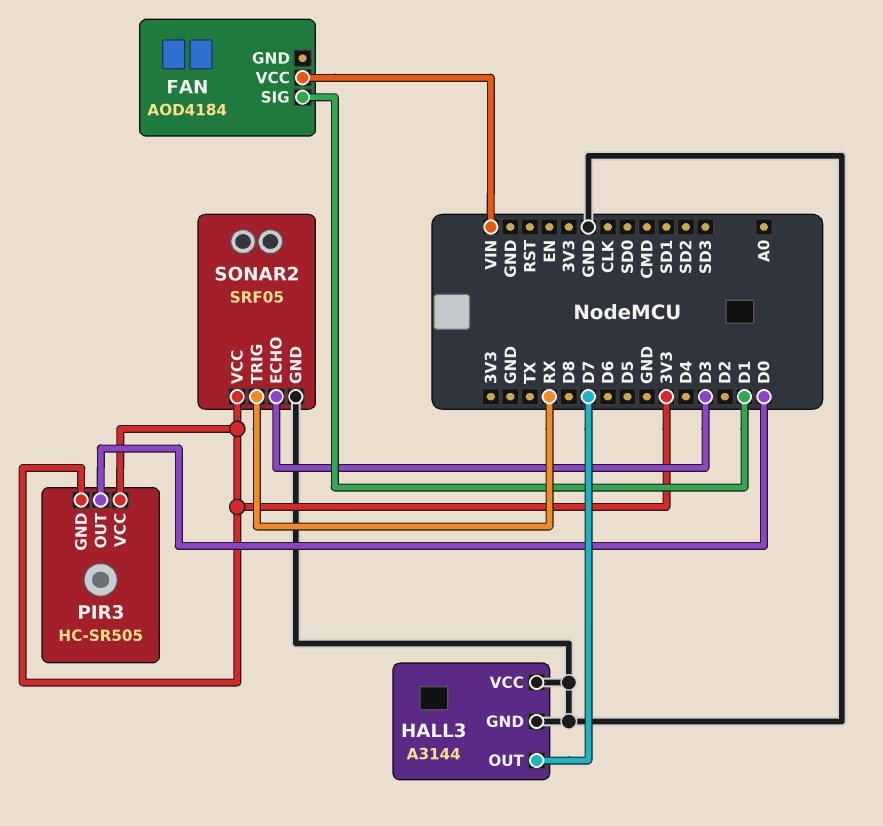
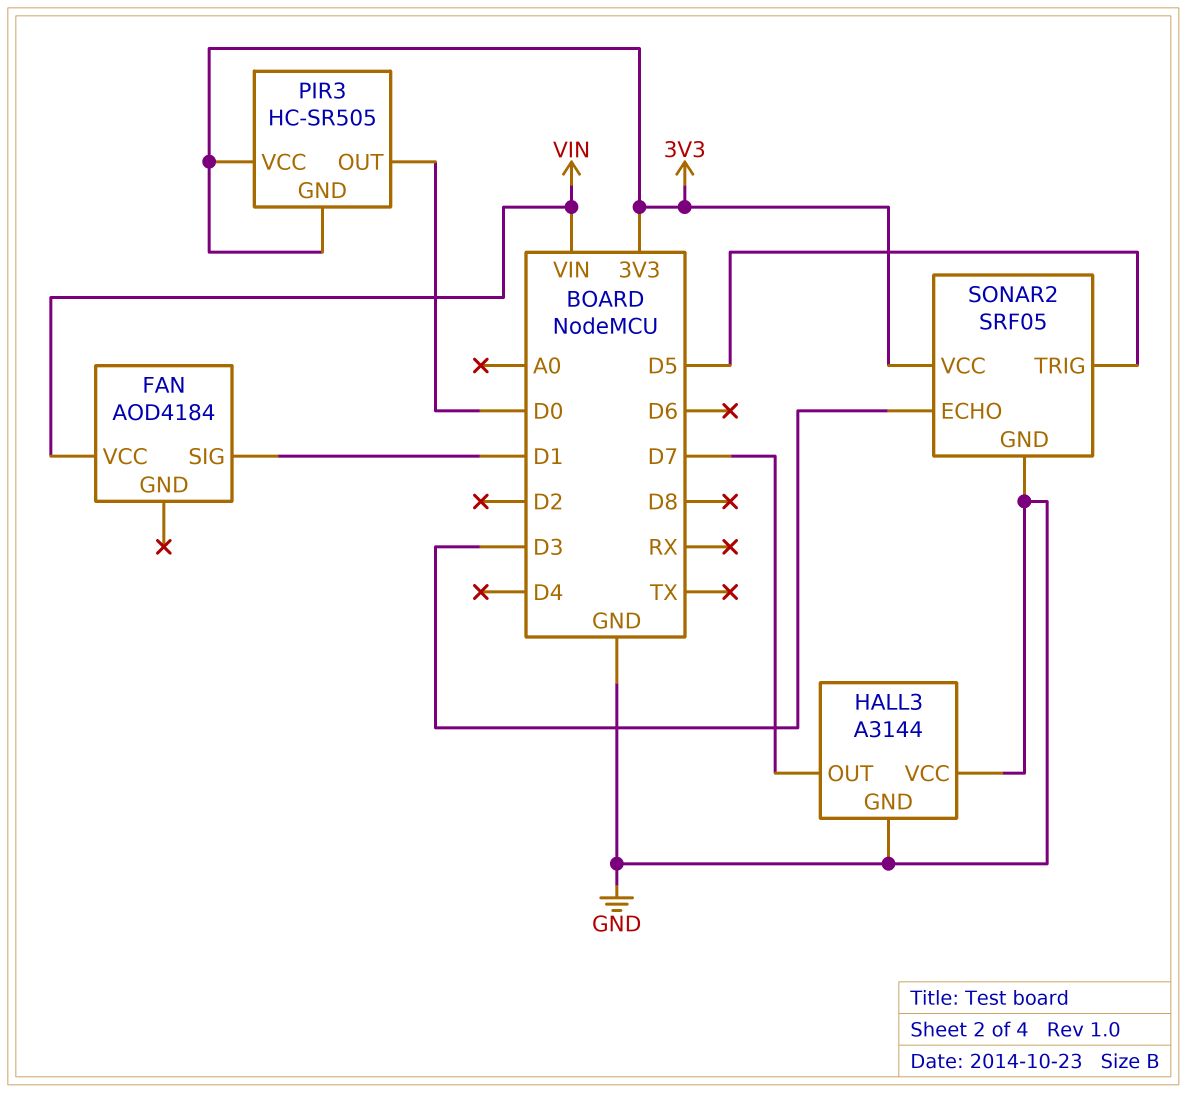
SONAR2 pin TRIG: RX -> D5

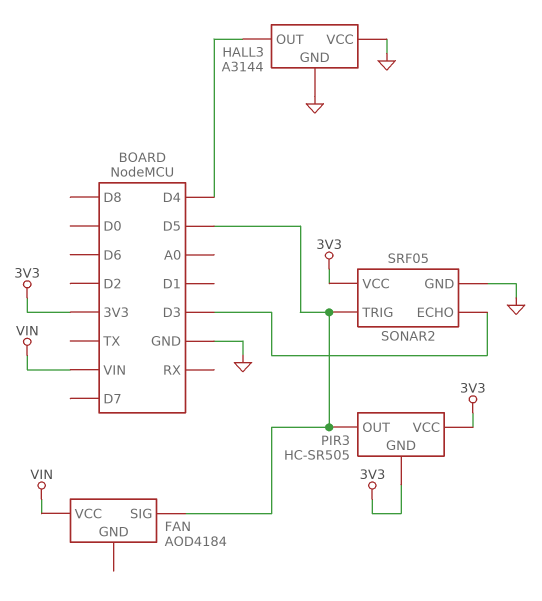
FAN pin SIG: D1 -> D5
HALL3 pin OUT: D7 -> D4
PIR3 pin OUT: D0 -> D5

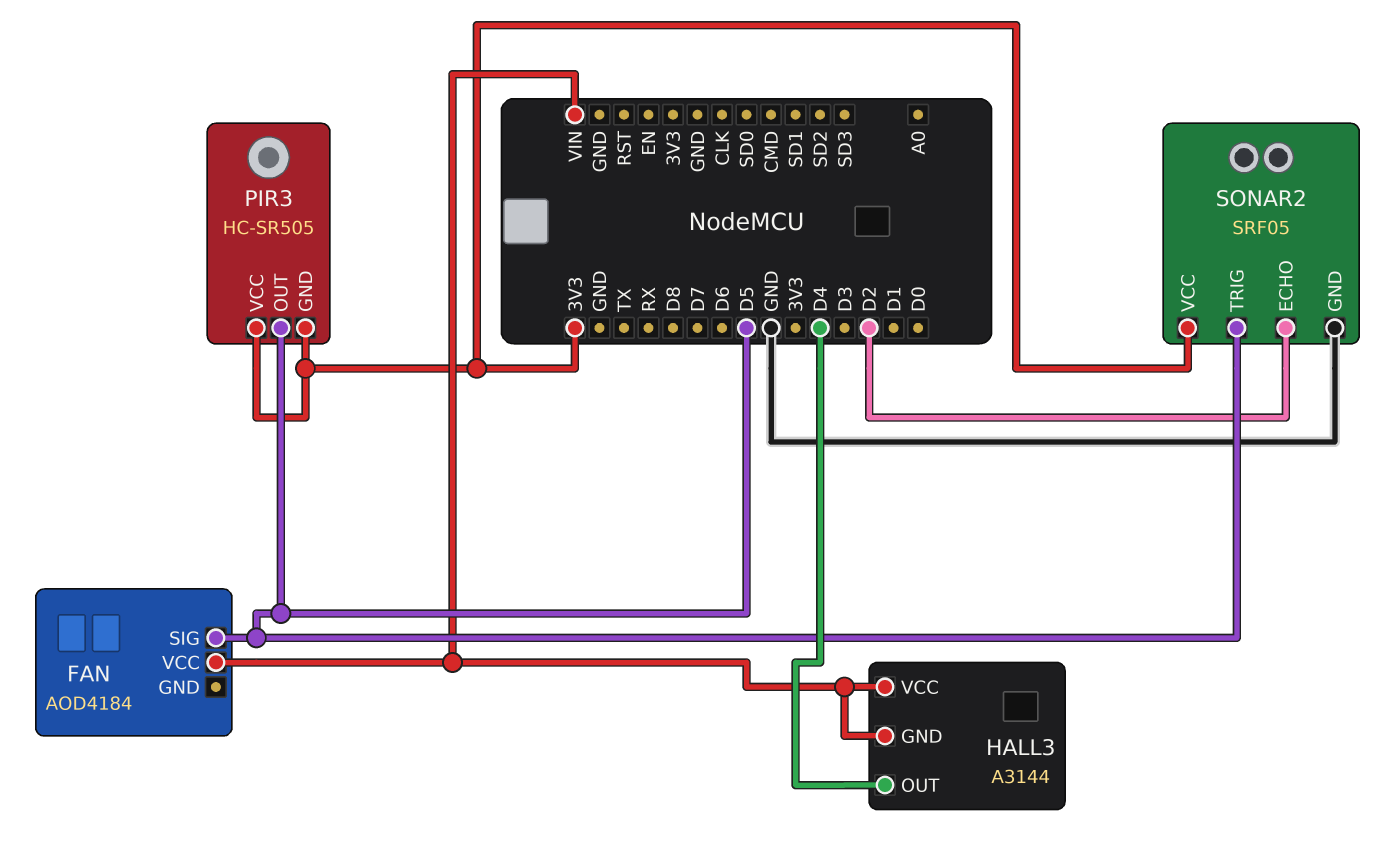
HALL3 pin GND: GND -> VIN
HALL3 pin VCC: GND -> VIN
SONAR2 pin ECHO: D3 -> D2

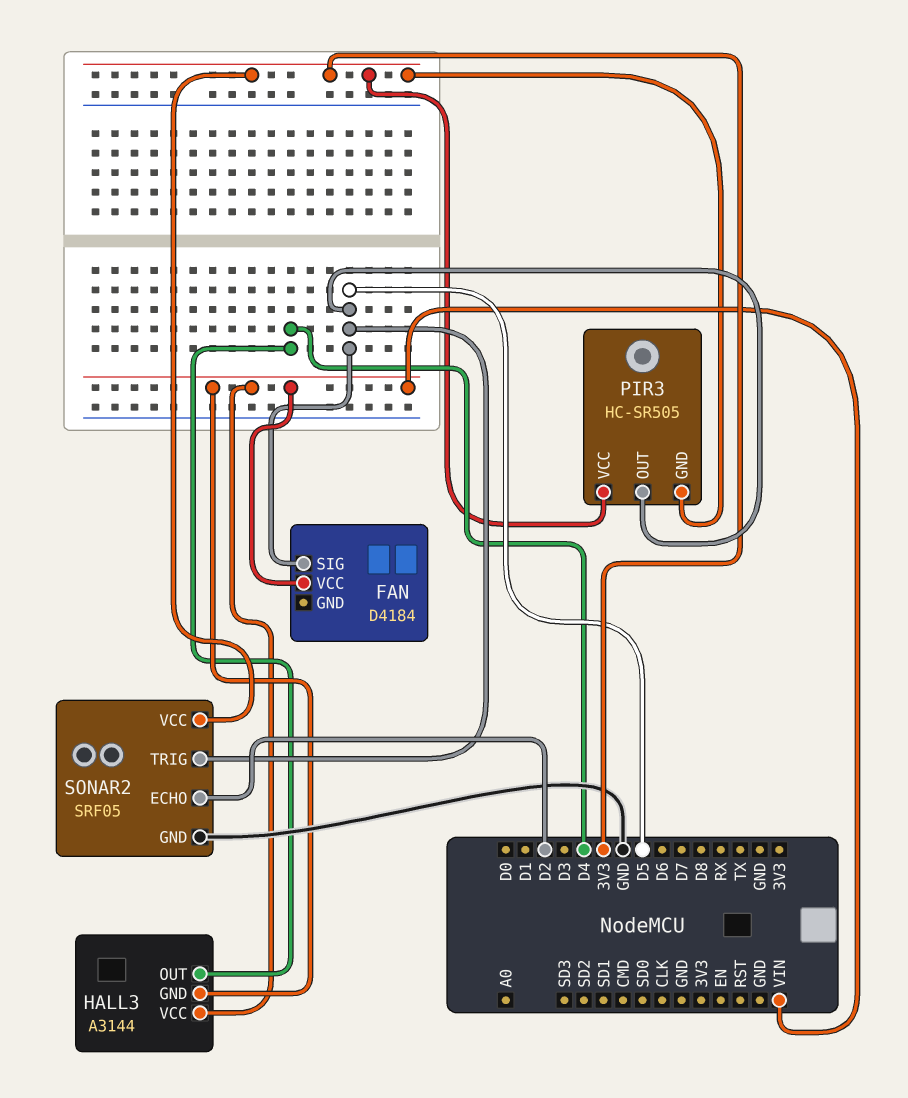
FAN: AOD4184 -> D4184

